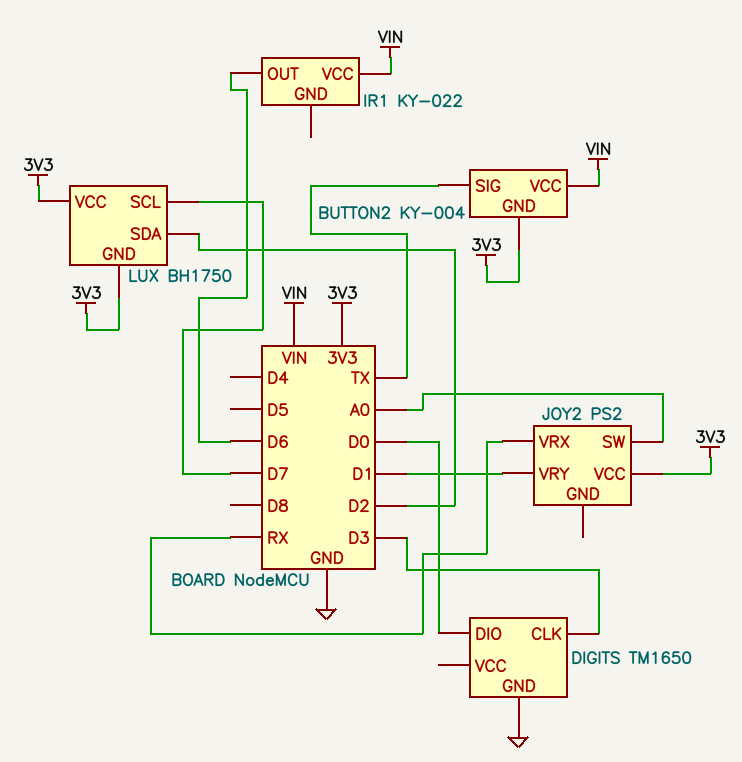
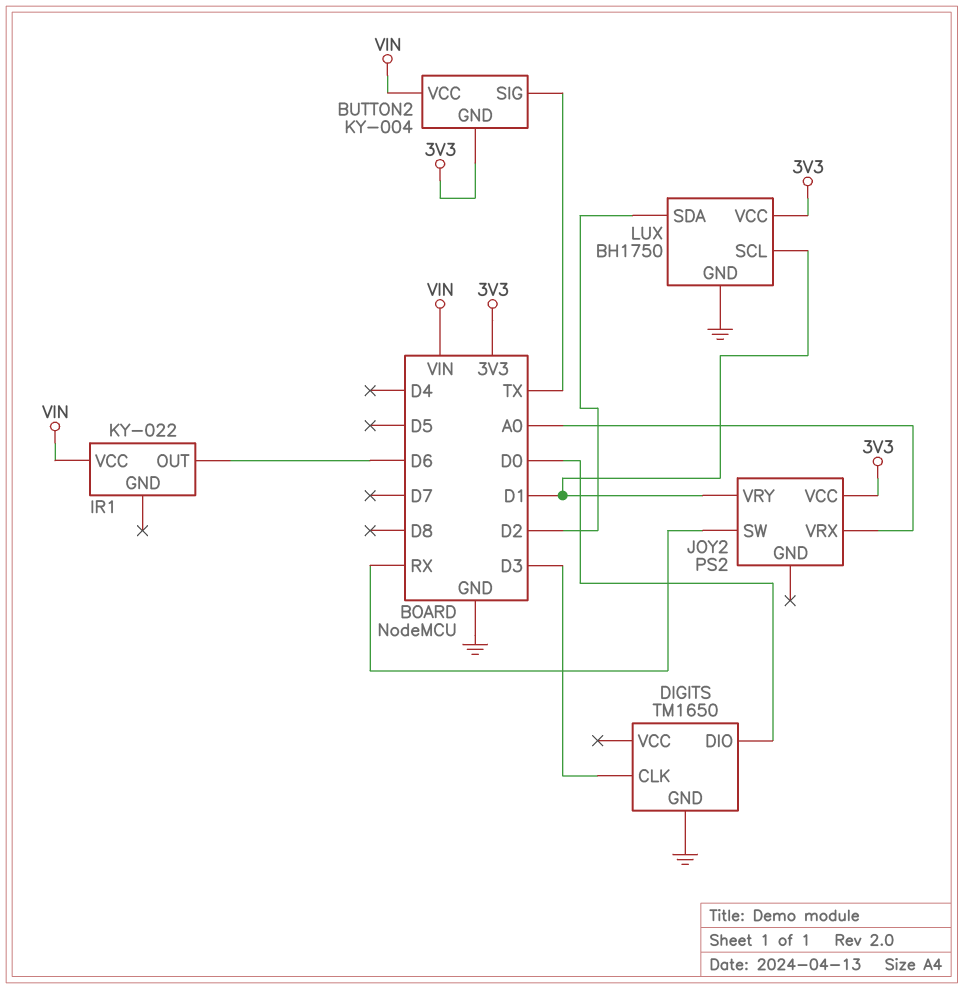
JOY2 pin SW: A0 -> RX
JOY2 pin VRX: RX -> A0
LUX pin GND: 3V3 -> GND
LUX pin SCL: D7 -> D1

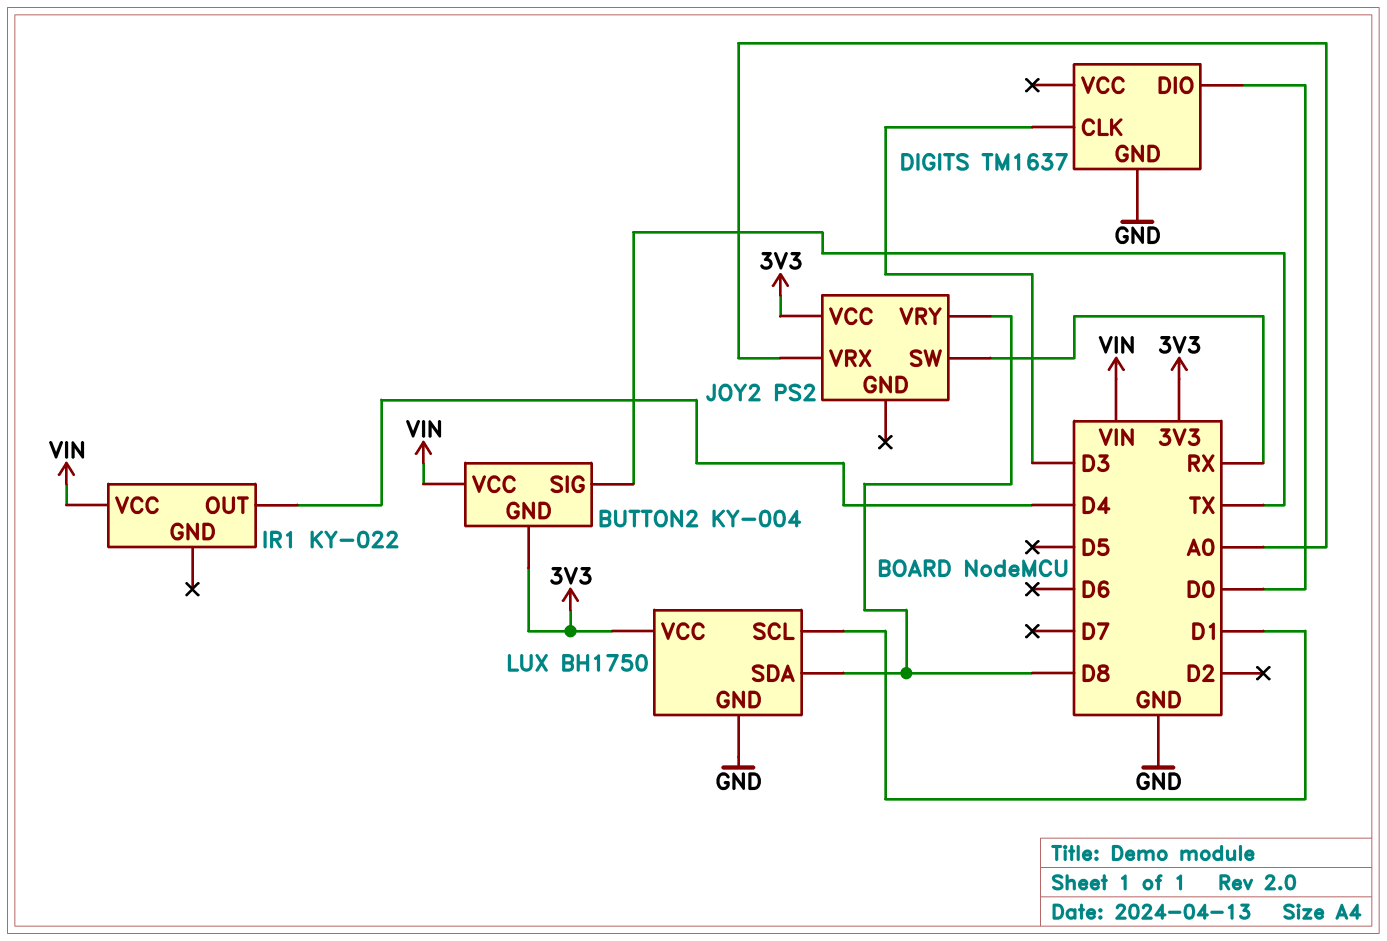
DIGITS: TM1650 -> TM1637
IR1 pin OUT: D6 -> D4
JOY2 pin VRY: D1 -> D8
LUX pin SDA: D2 -> D8

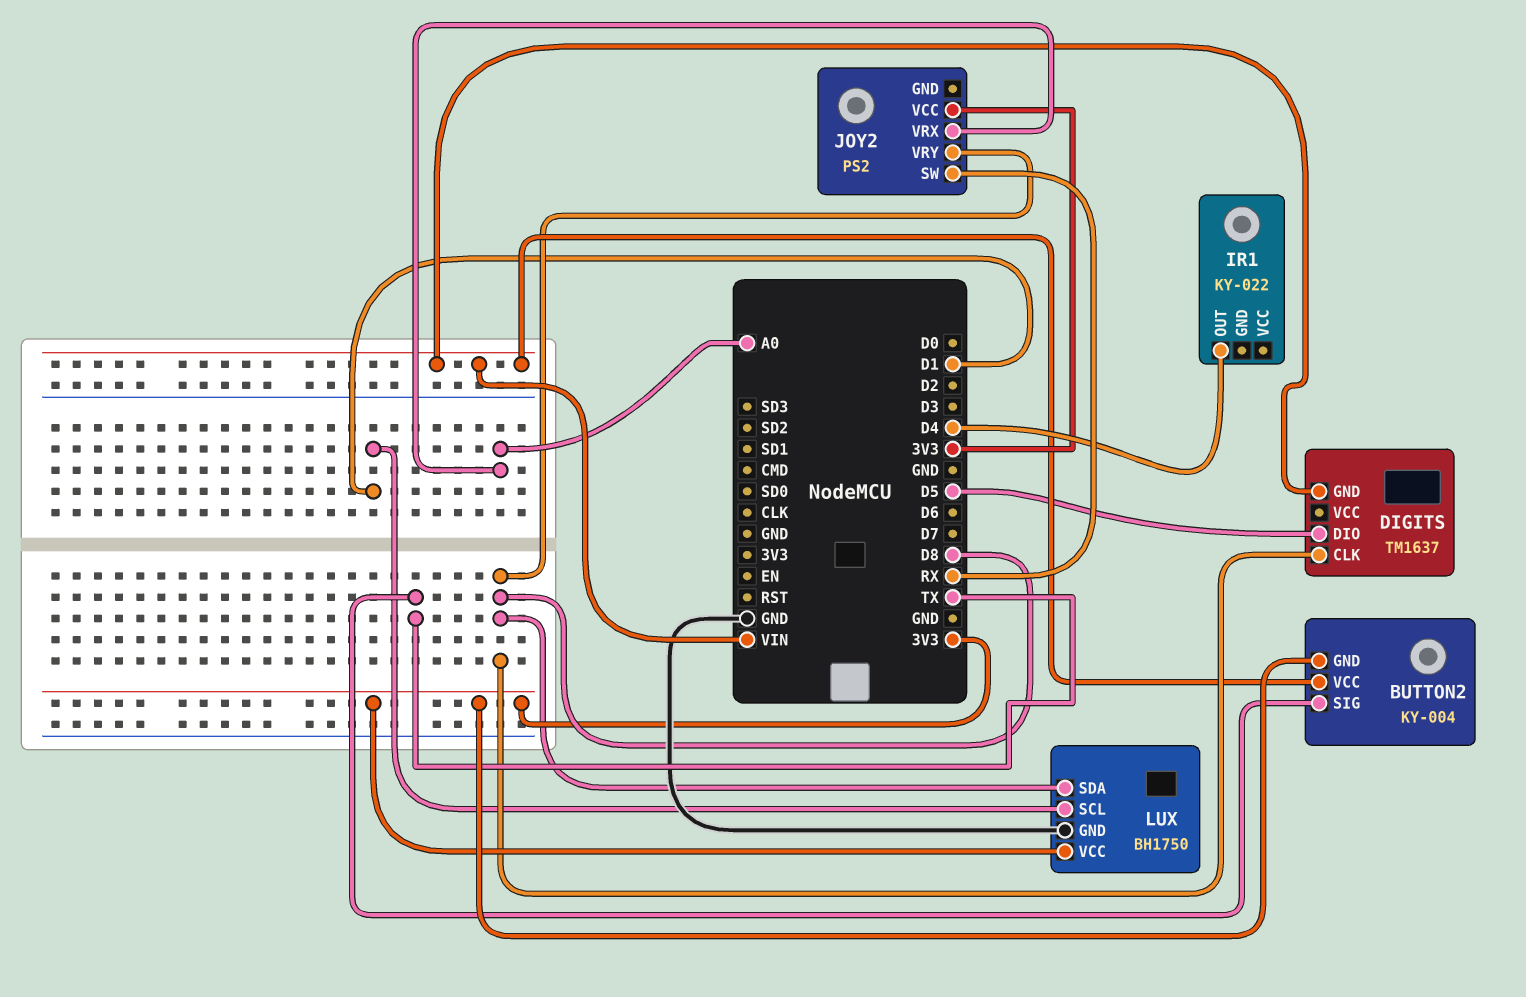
DIGITS pin CLK: D3 -> D8
DIGITS pin DIO: D0 -> D5
DIGITS pin GND: GND -> VIN
IR1 pin VCC: VIN -> none

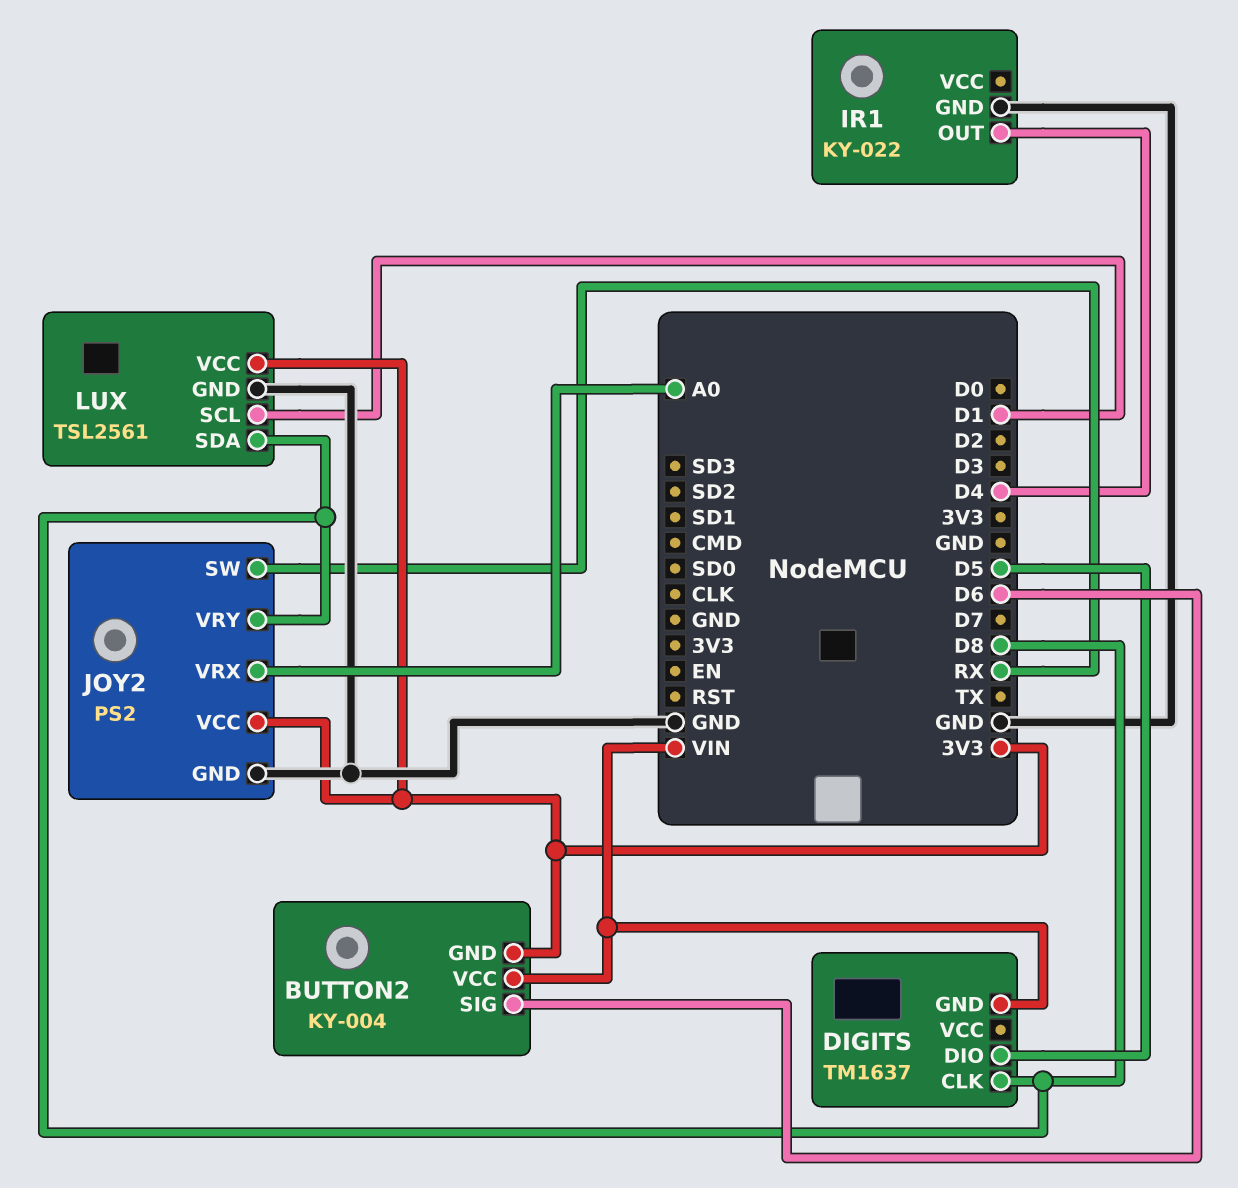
BUTTON2 pin SIG: TX -> D6
IR1 pin GND: none -> GND
JOY2 pin GND: none -> GND
LUX: BH1750 -> TSL2561

